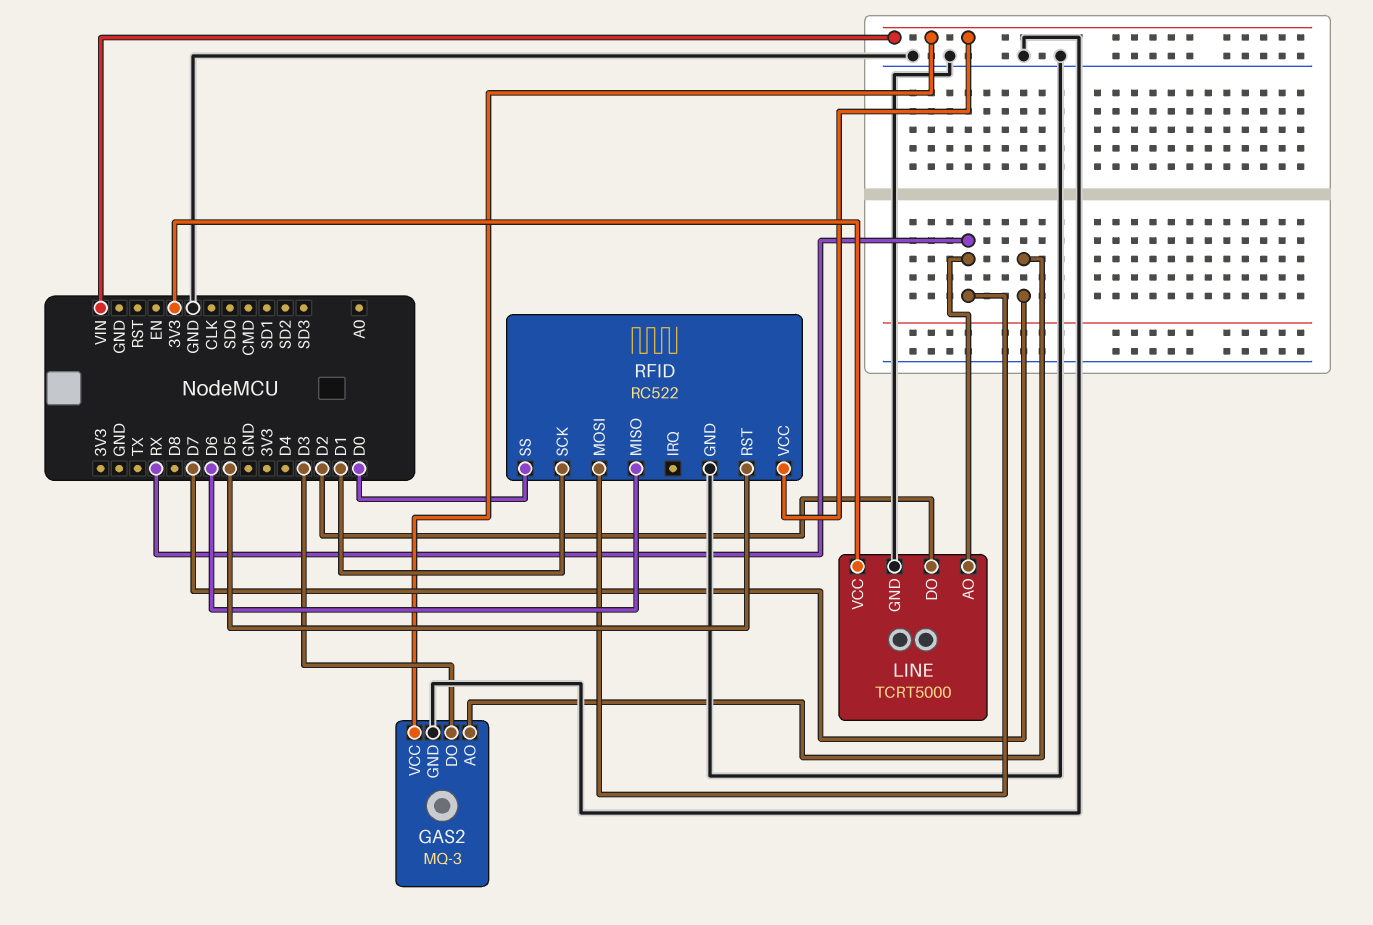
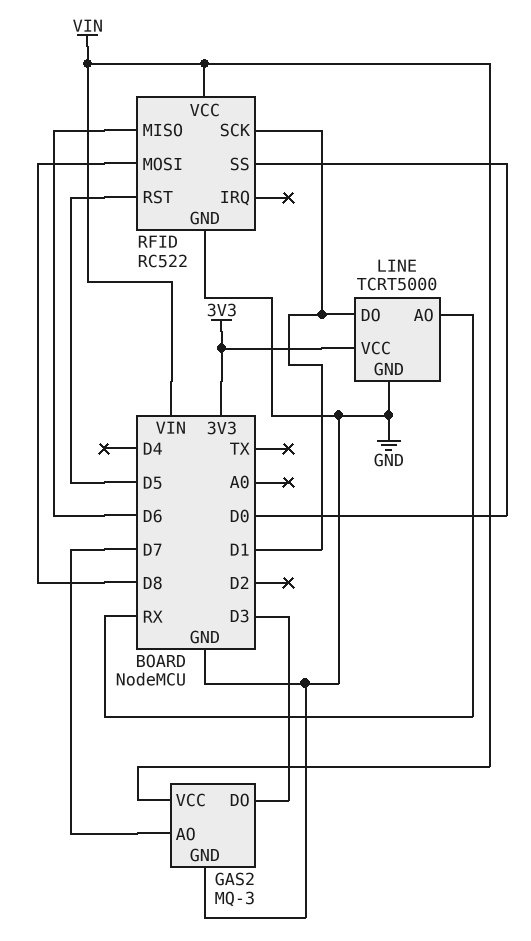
LINE pin DO: D2 -> D1
RFID pin MOSI: RX -> D8

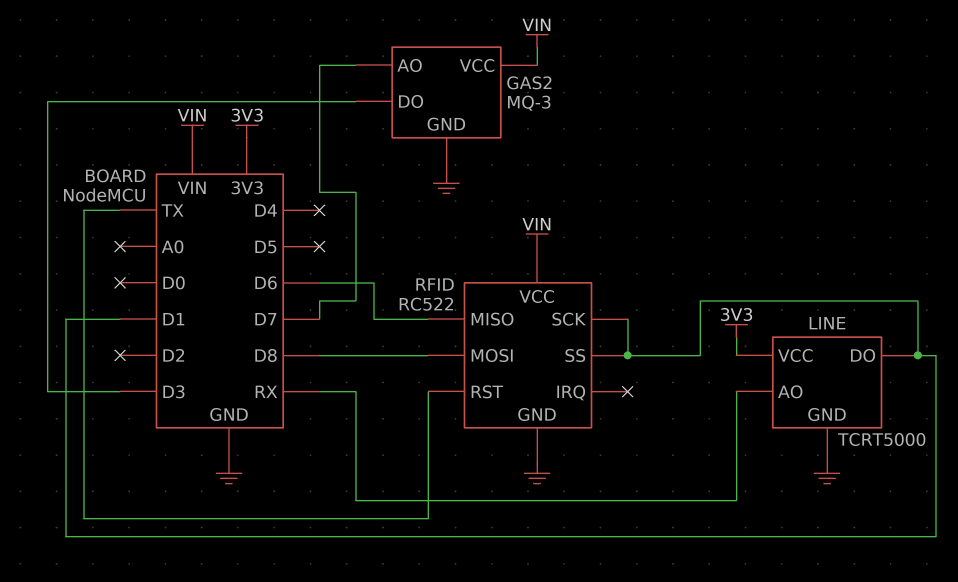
RFID pin RST: D5 -> TX
RFID pin SS: D0 -> D1

